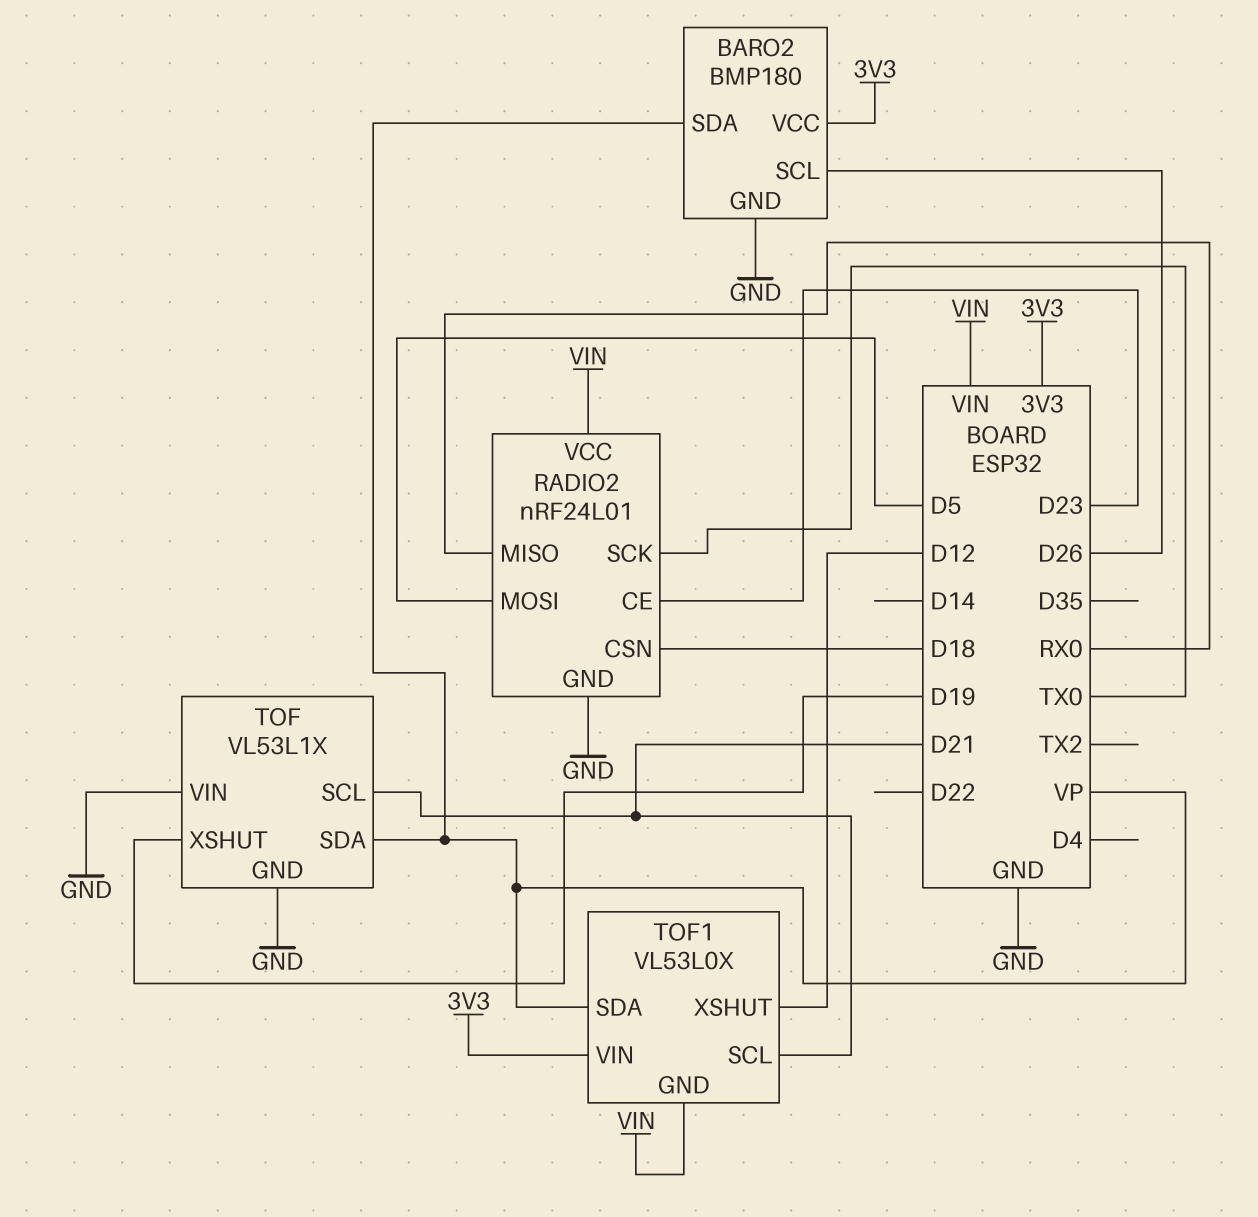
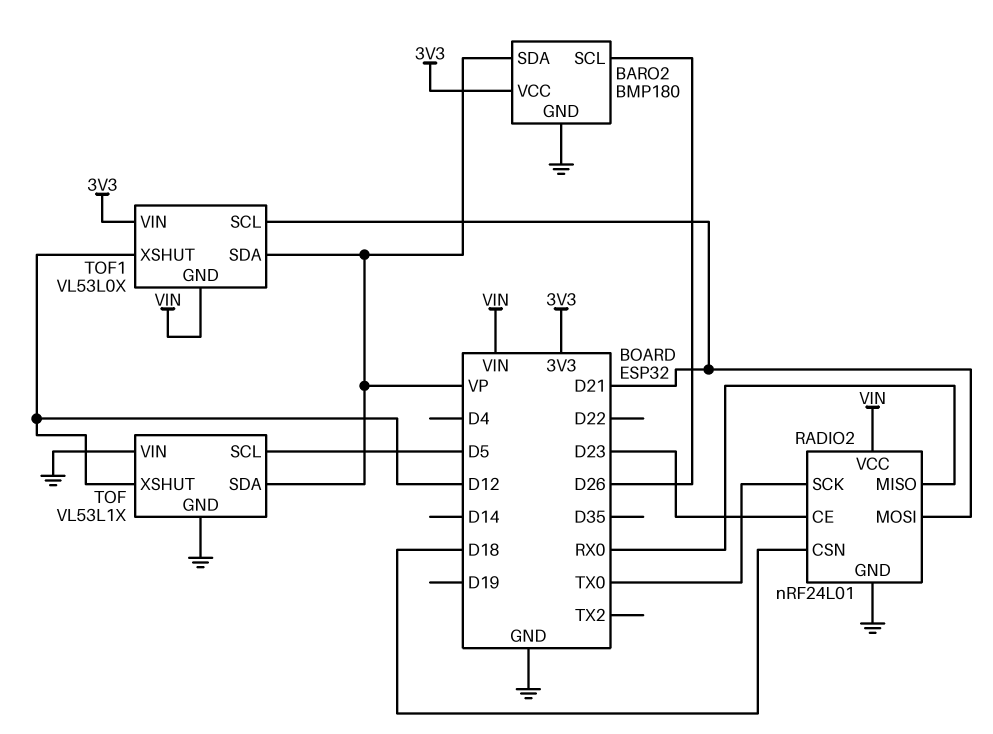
RADIO2 pin MOSI: D5 -> D21
TOF pin SCL: D21 -> D5
TOF pin XSHUT: D19 -> D12

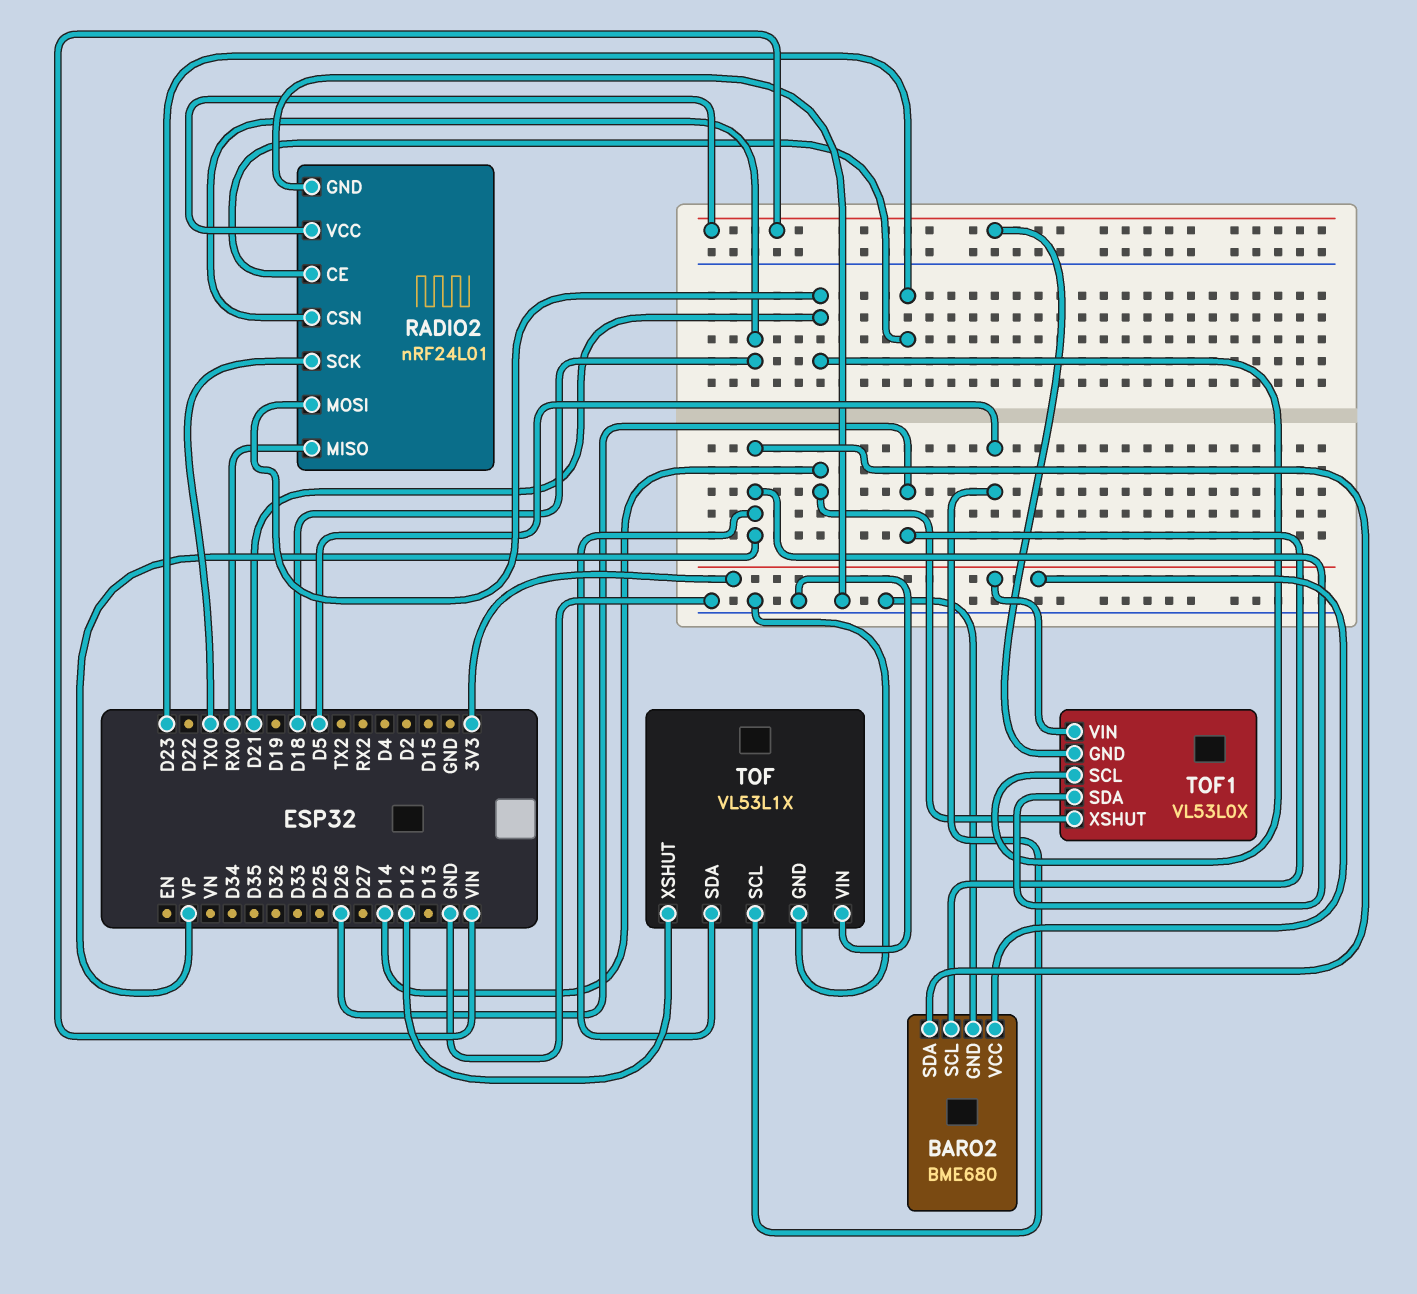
BARO2: BMP180 -> BME680
TOF1 pin XSHUT: D12 -> D14

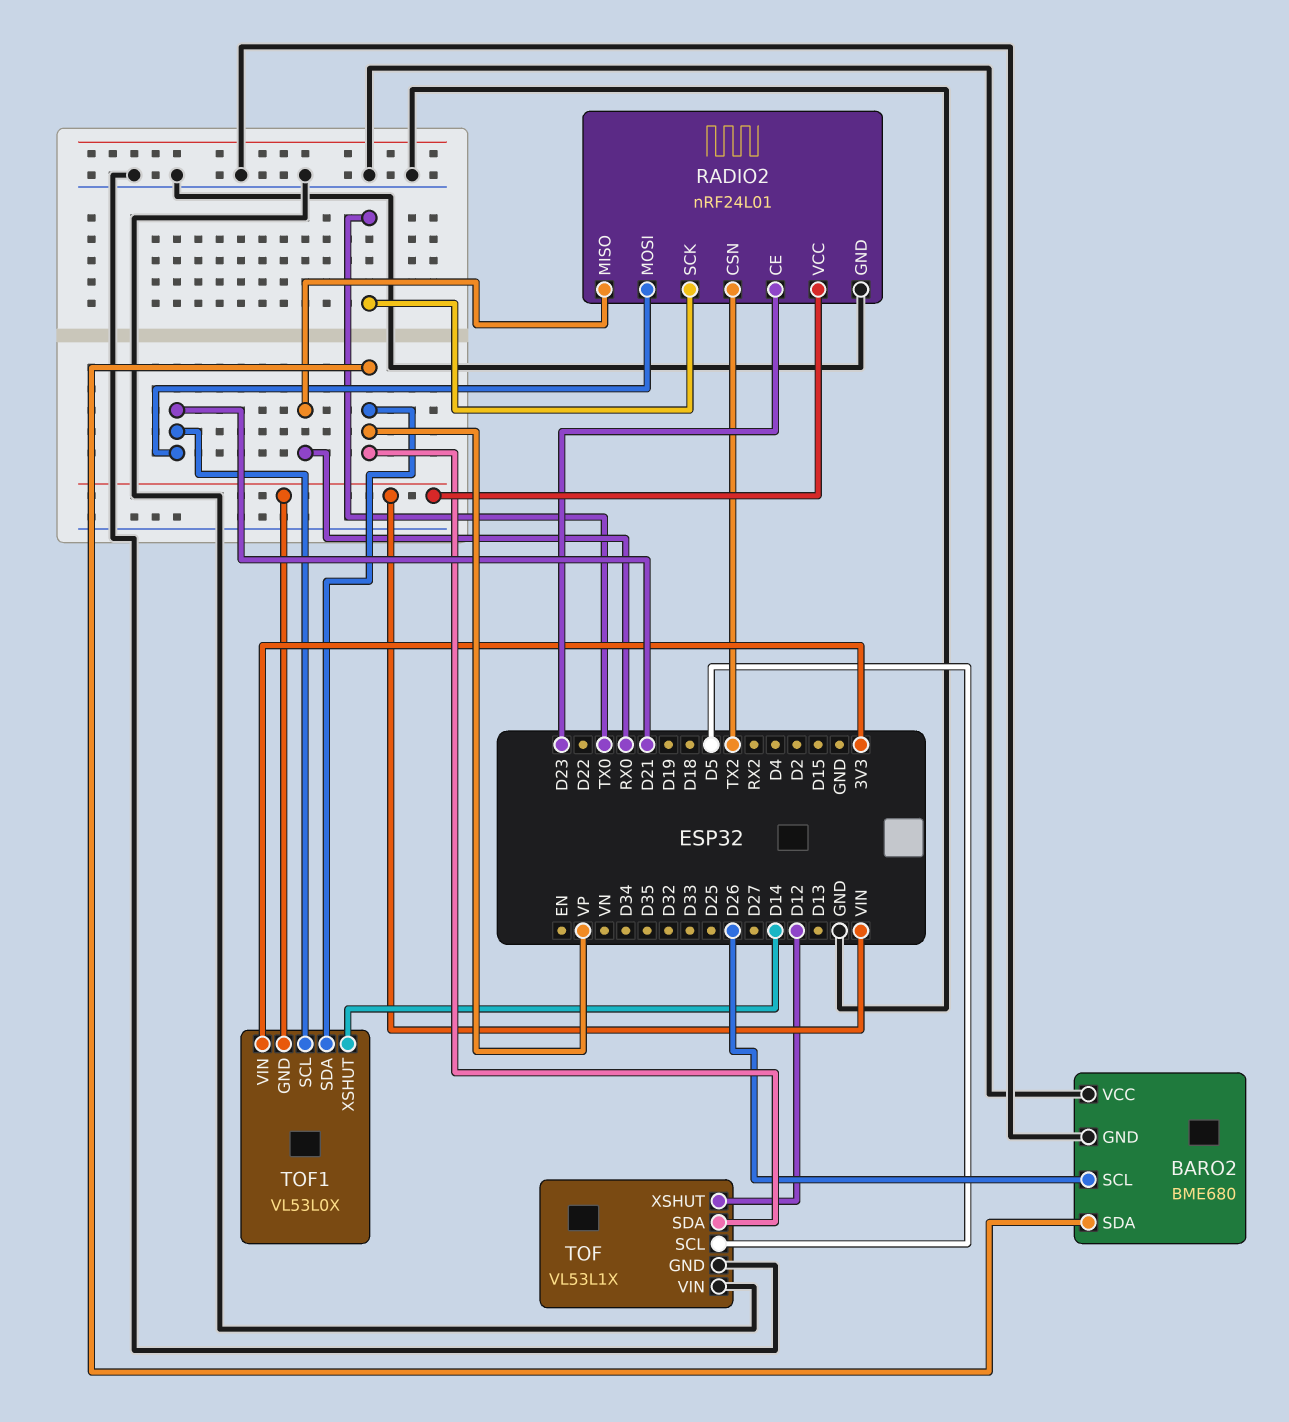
BARO2 pin VCC: 3V3 -> GND
RADIO2 pin CSN: D18 -> TX2

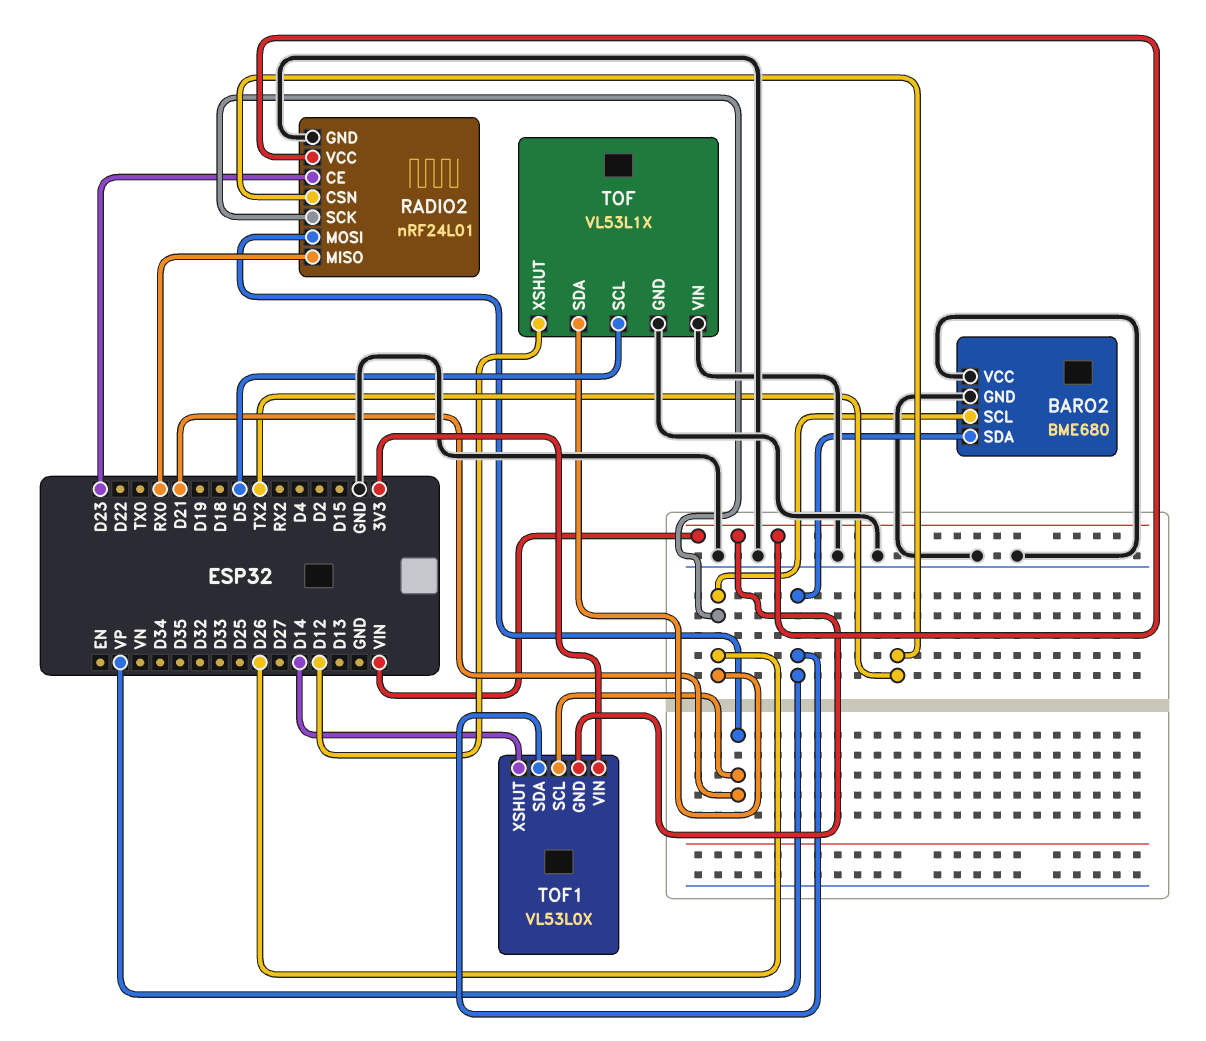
RADIO2 pin SCK: TX0 -> D26
TOF pin SDA: VP -> D26

